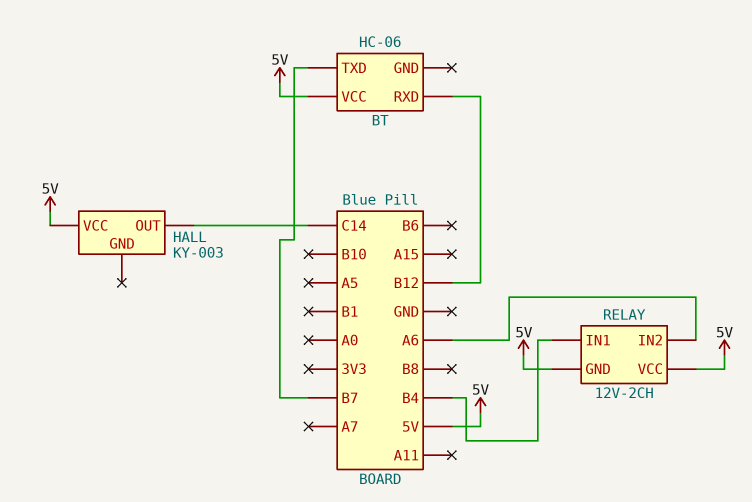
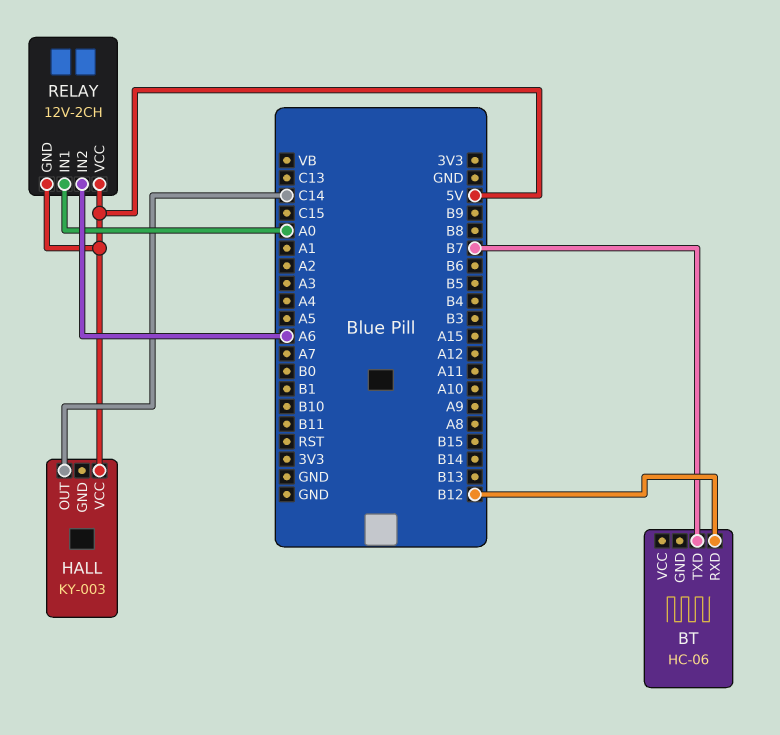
BT pin VCC: 5V -> none
RELAY pin IN1: B4 -> A0

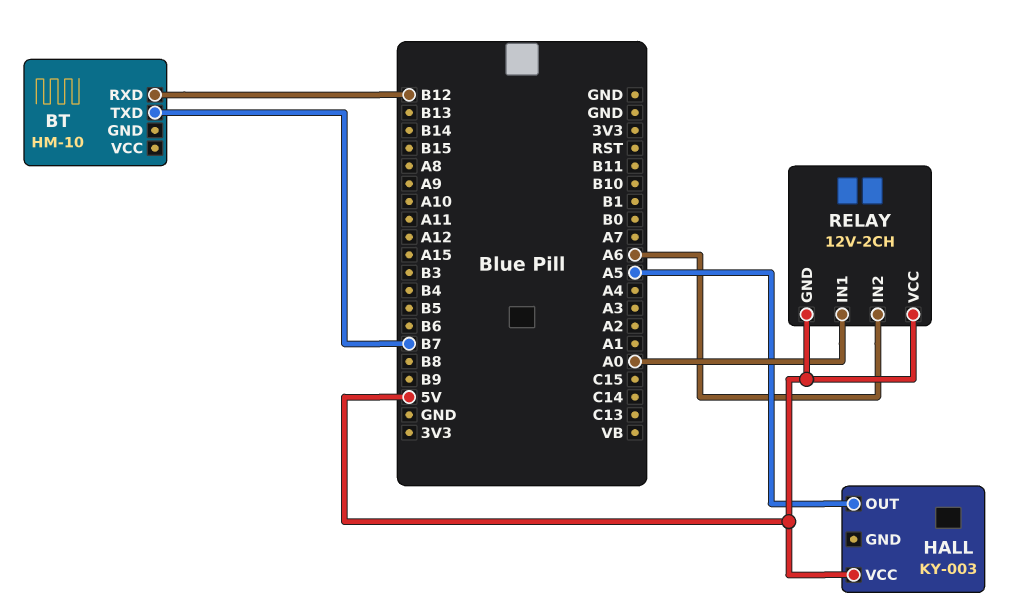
BT: HC-06 -> HM-10
HALL pin OUT: C14 -> A5

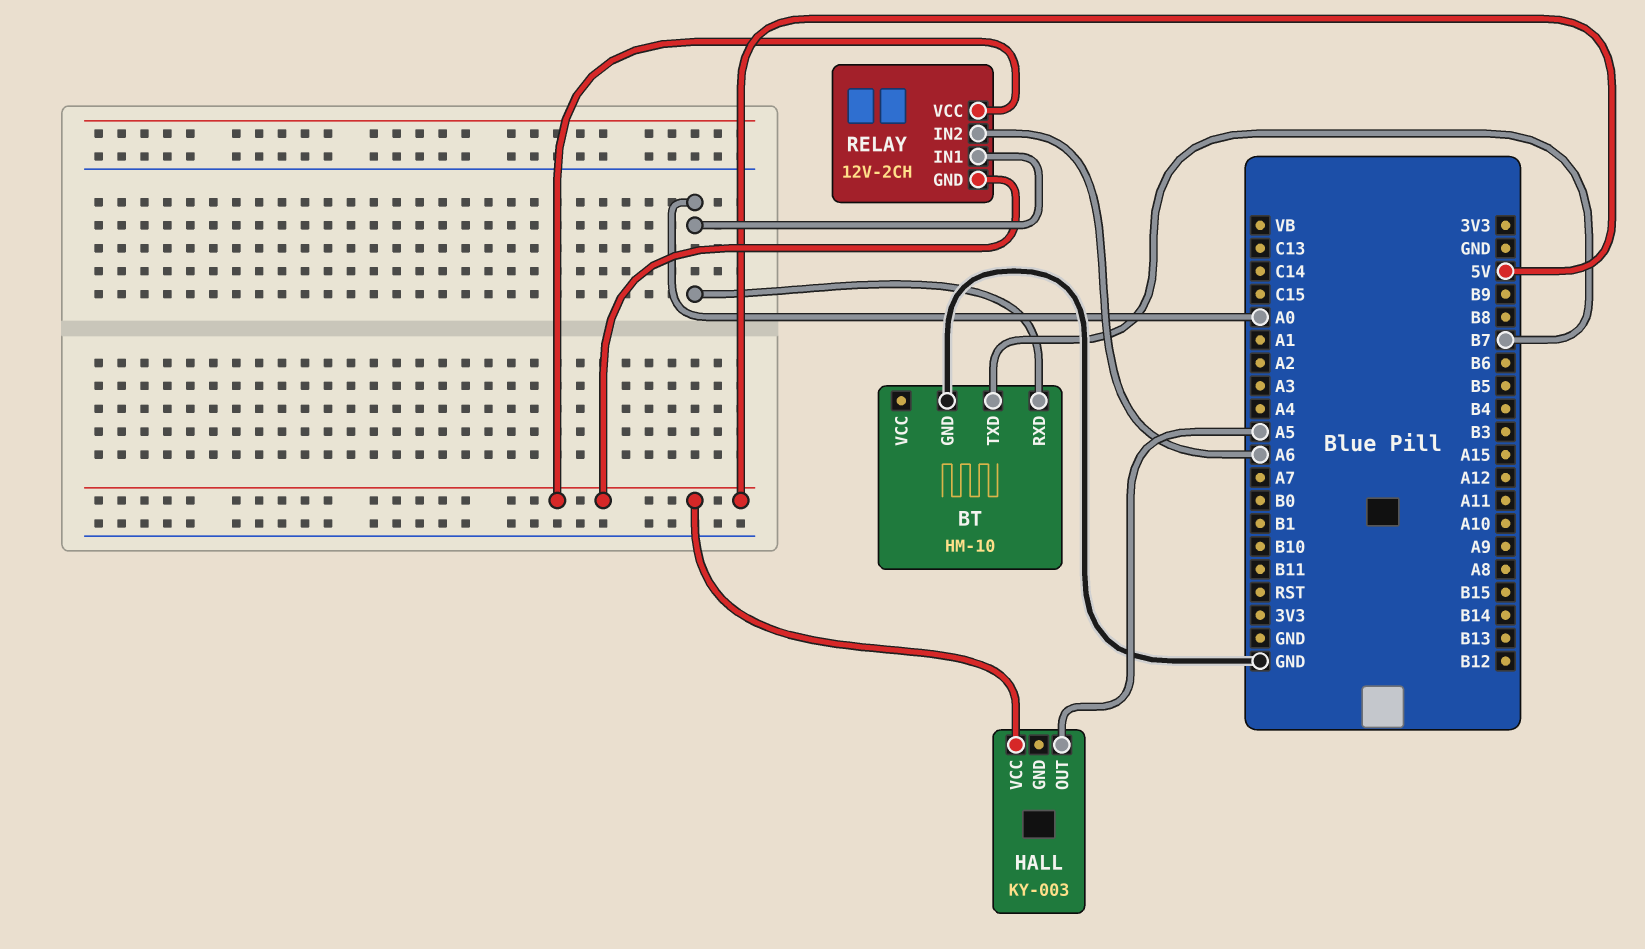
BT pin GND: none -> GND
BT pin RXD: B12 -> A0

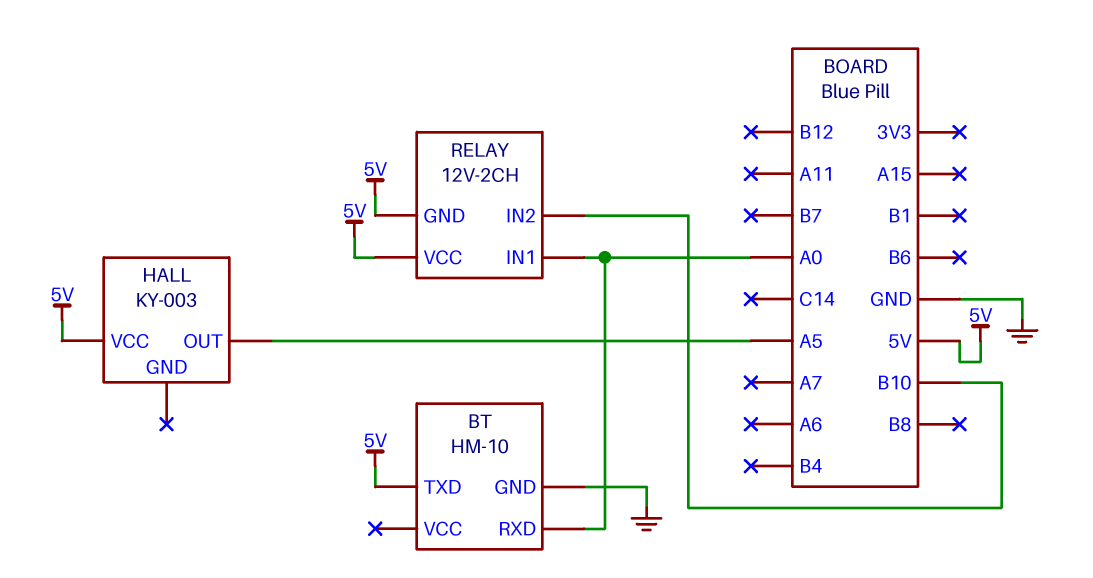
BT pin TXD: B7 -> 5V
RELAY pin IN2: A6 -> B10

